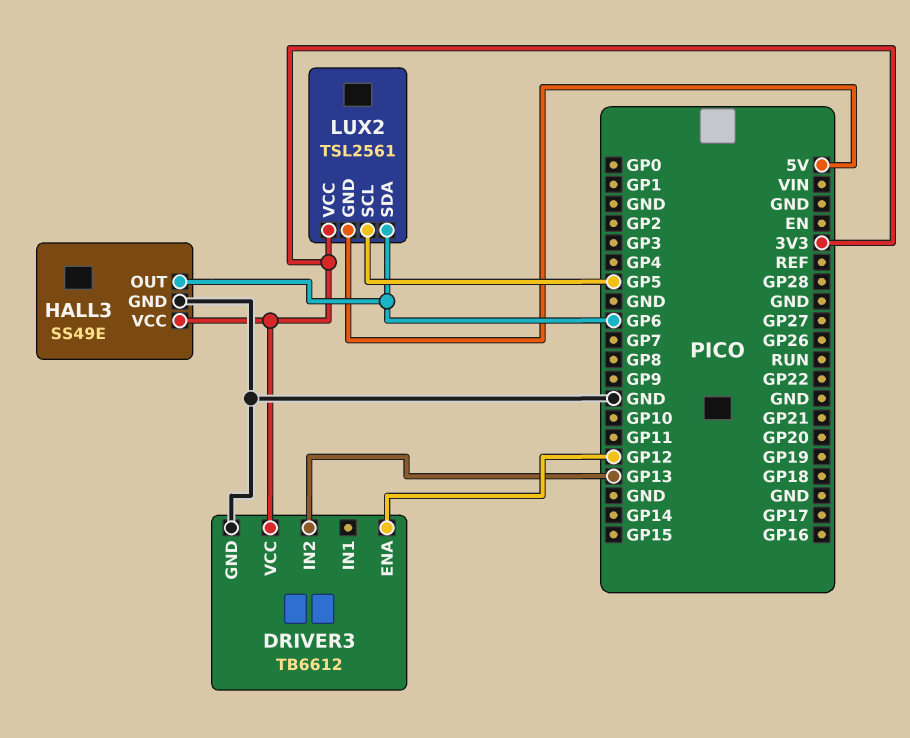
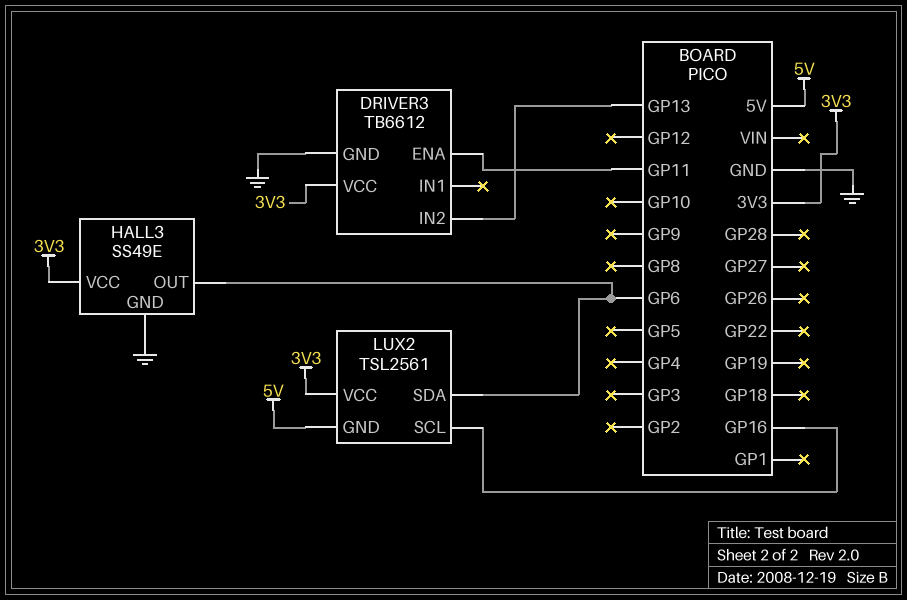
DRIVER3 pin ENA: GP12 -> GP11
LUX2 pin SCL: GP5 -> GP16

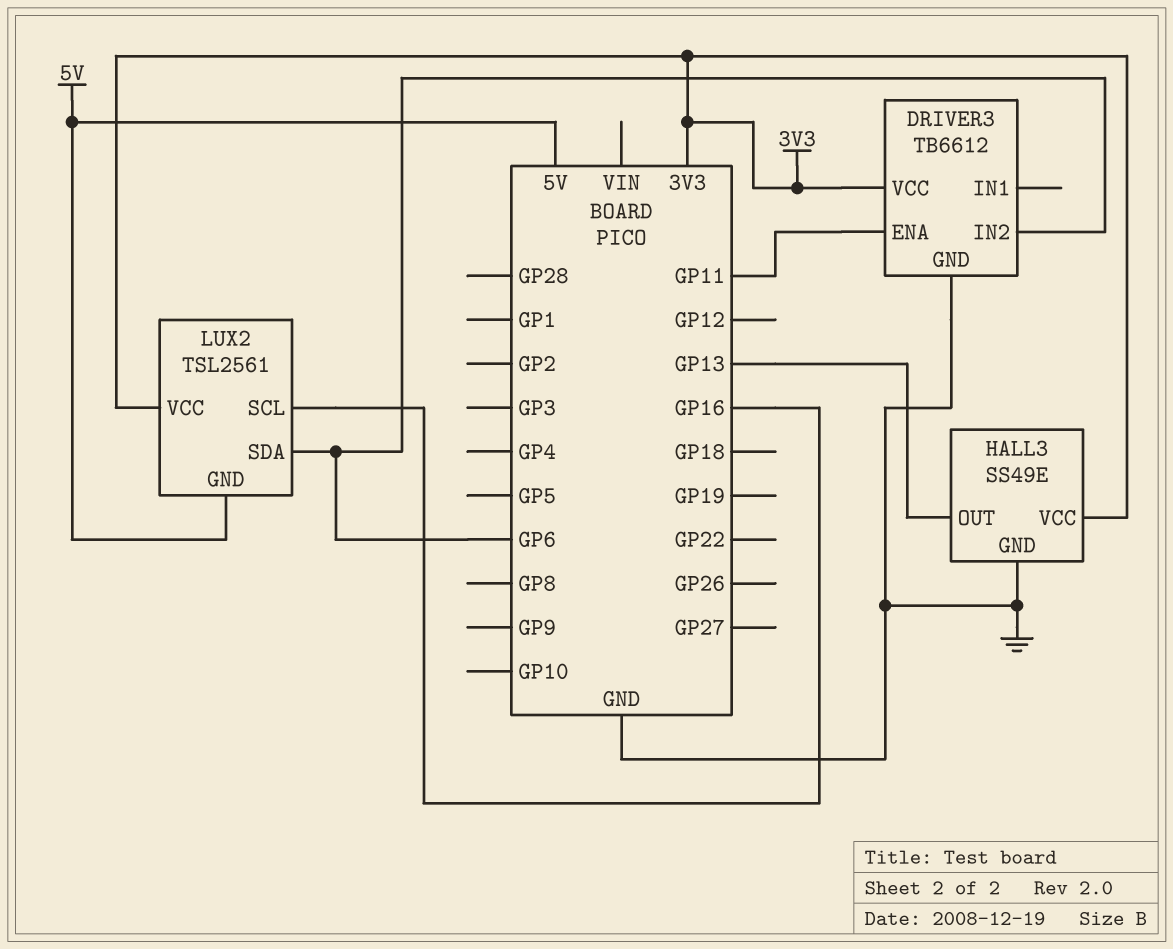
DRIVER3 pin IN2: GP13 -> GP6
HALL3 pin OUT: GP6 -> GP13

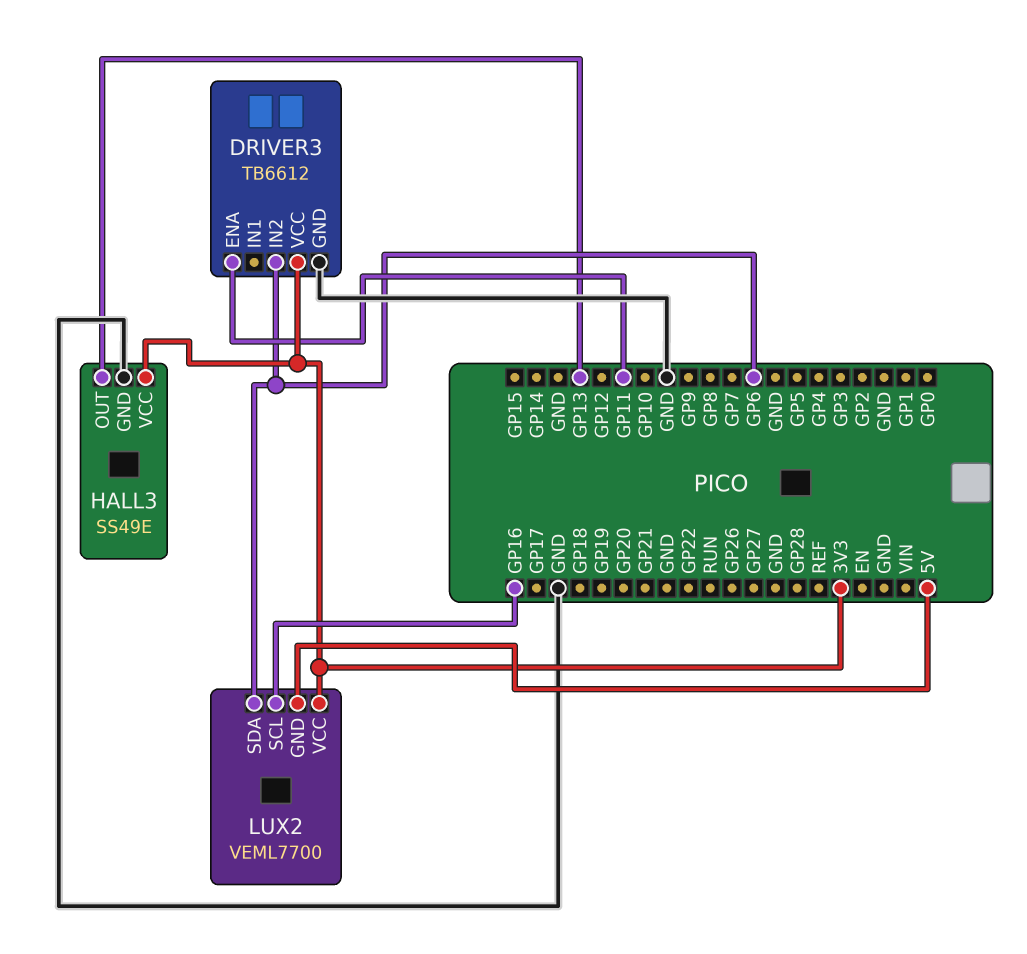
LUX2: TSL2561 -> VEML7700

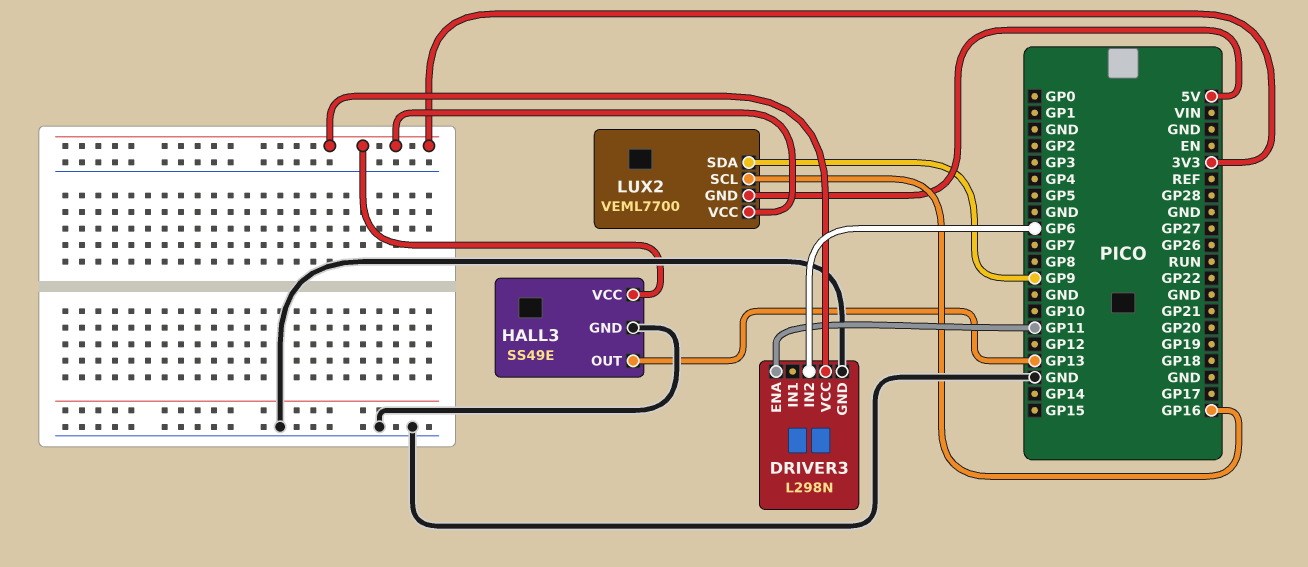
DRIVER3: TB6612 -> L298N
LUX2 pin SDA: GP6 -> GP9

